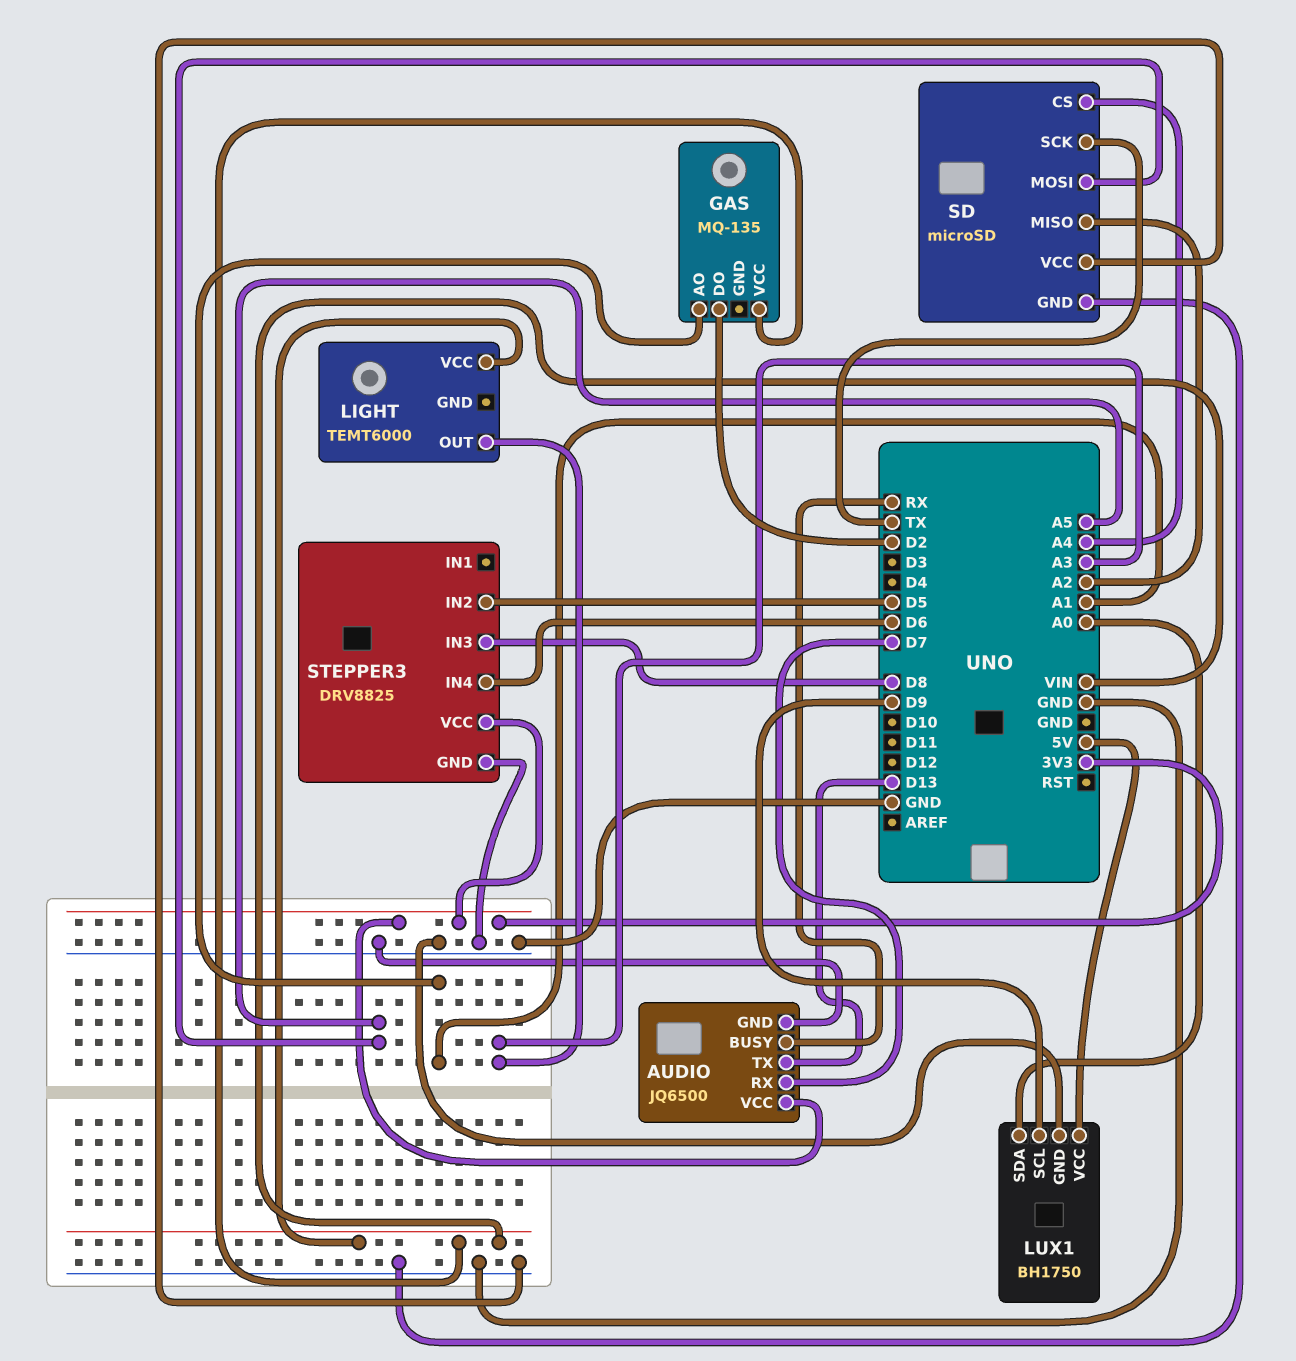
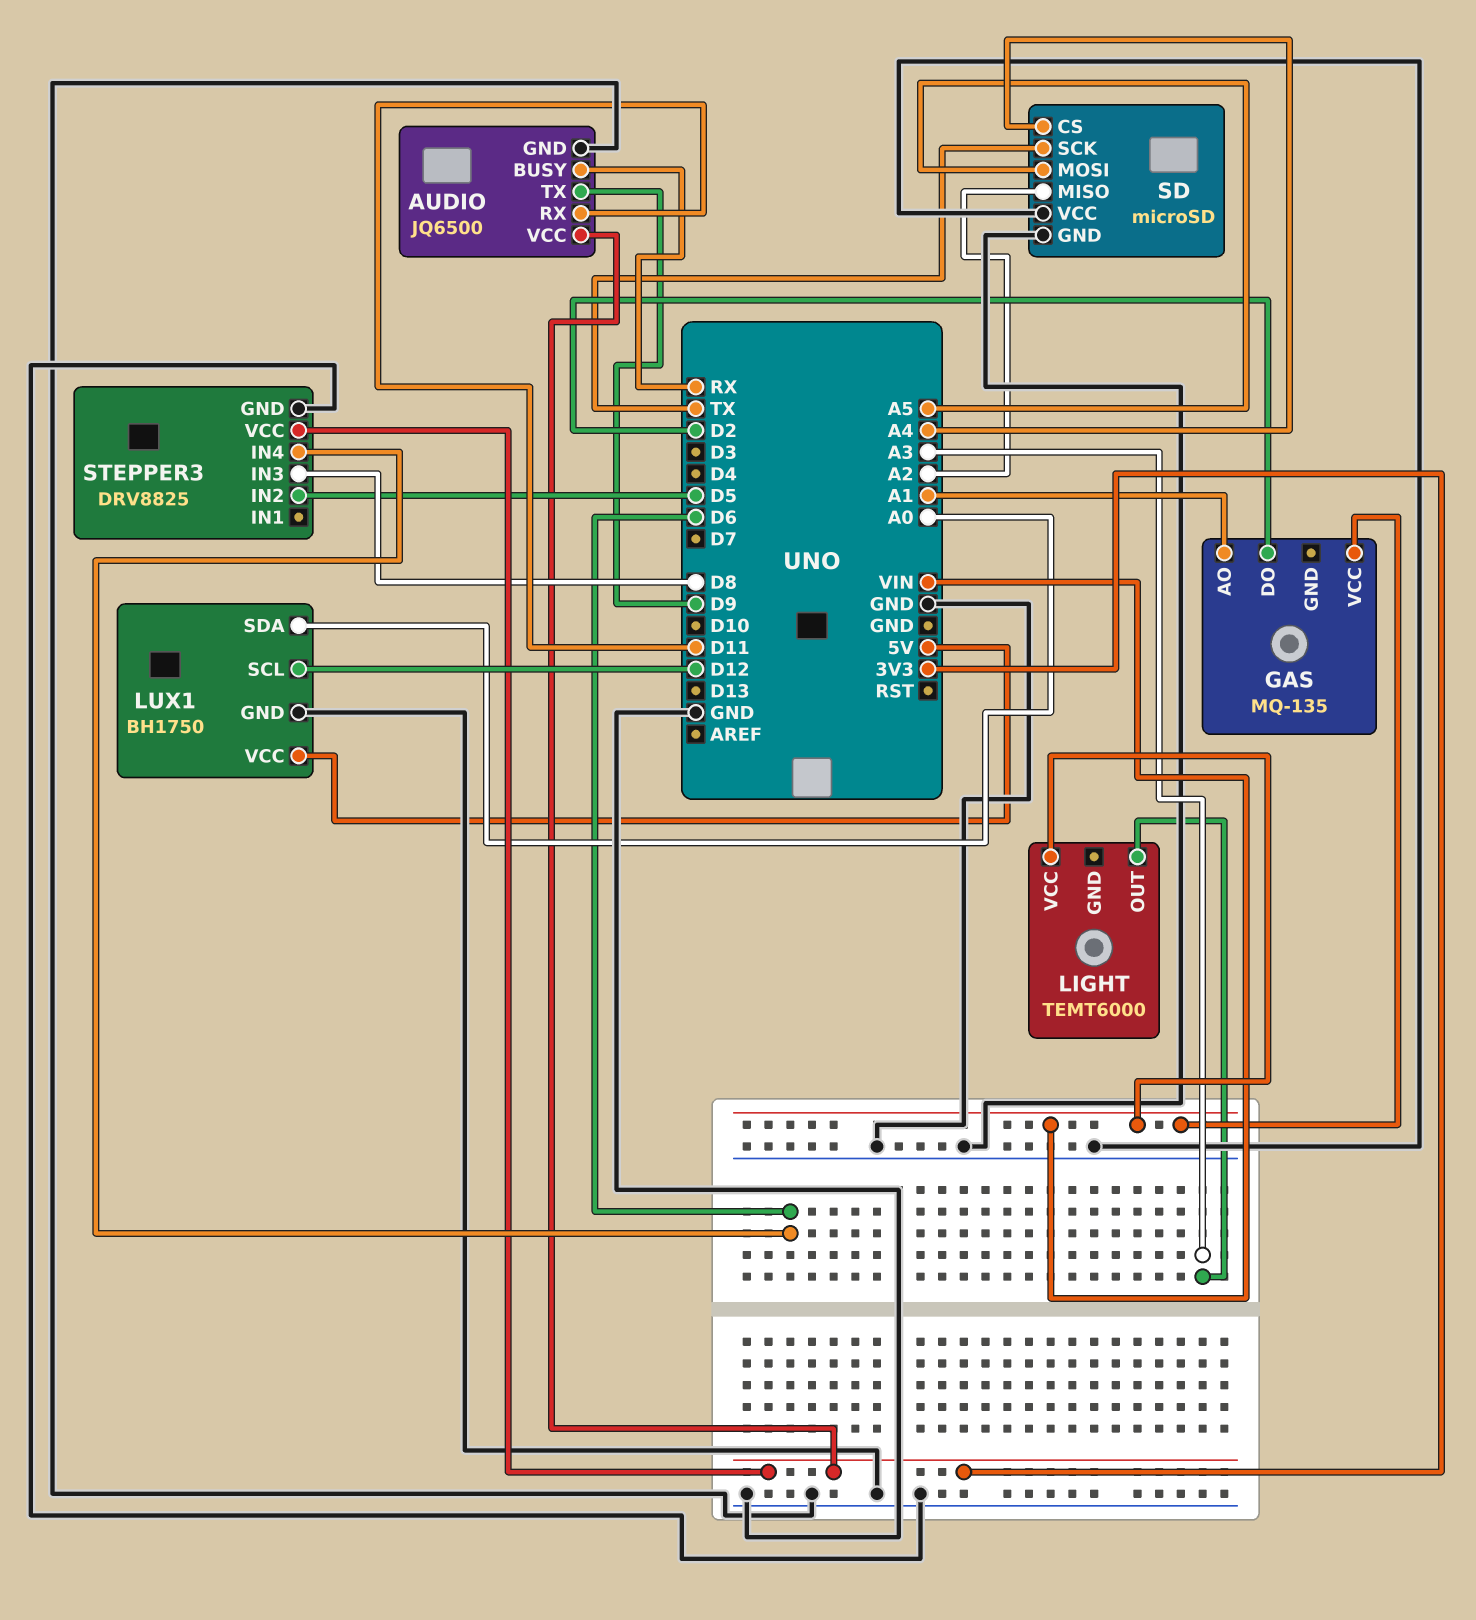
AUDIO pin RX: D7 -> D11
AUDIO pin TX: D13 -> D9
LUX1 pin SCL: D9 -> D12

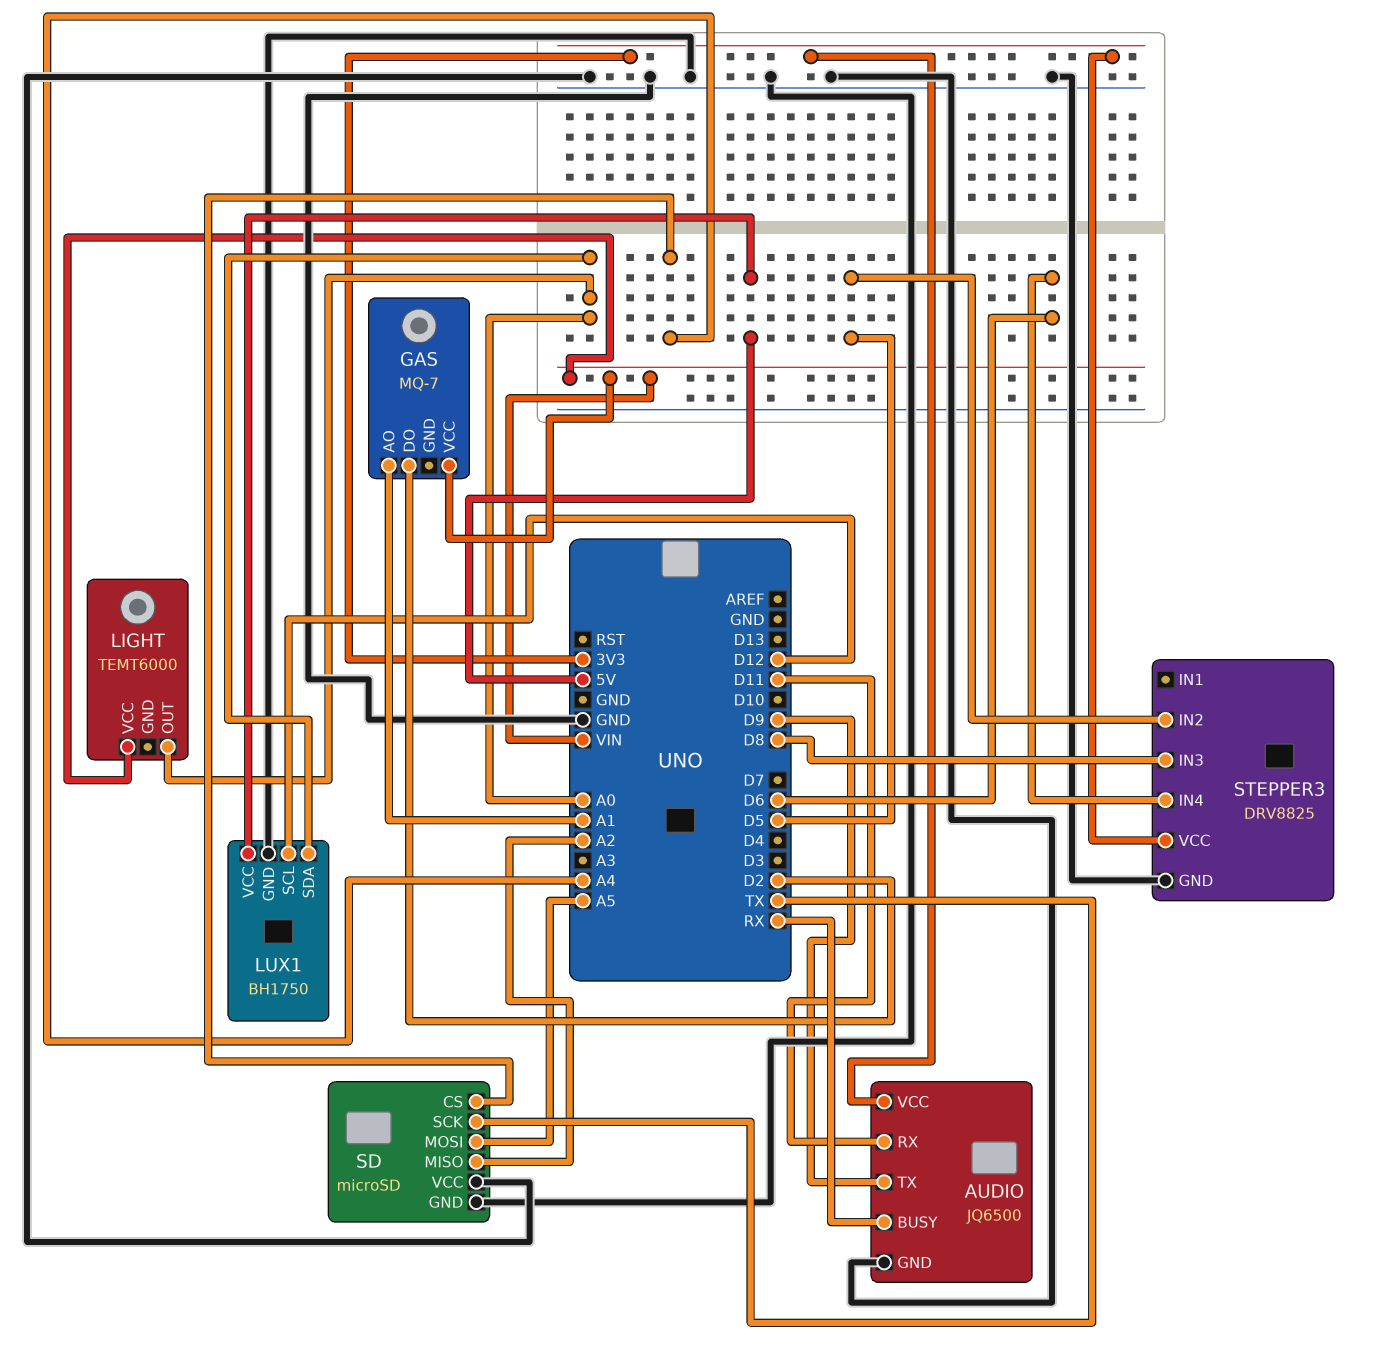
GAS: MQ-135 -> MQ-7
LIGHT pin OUT: A3 -> A0

